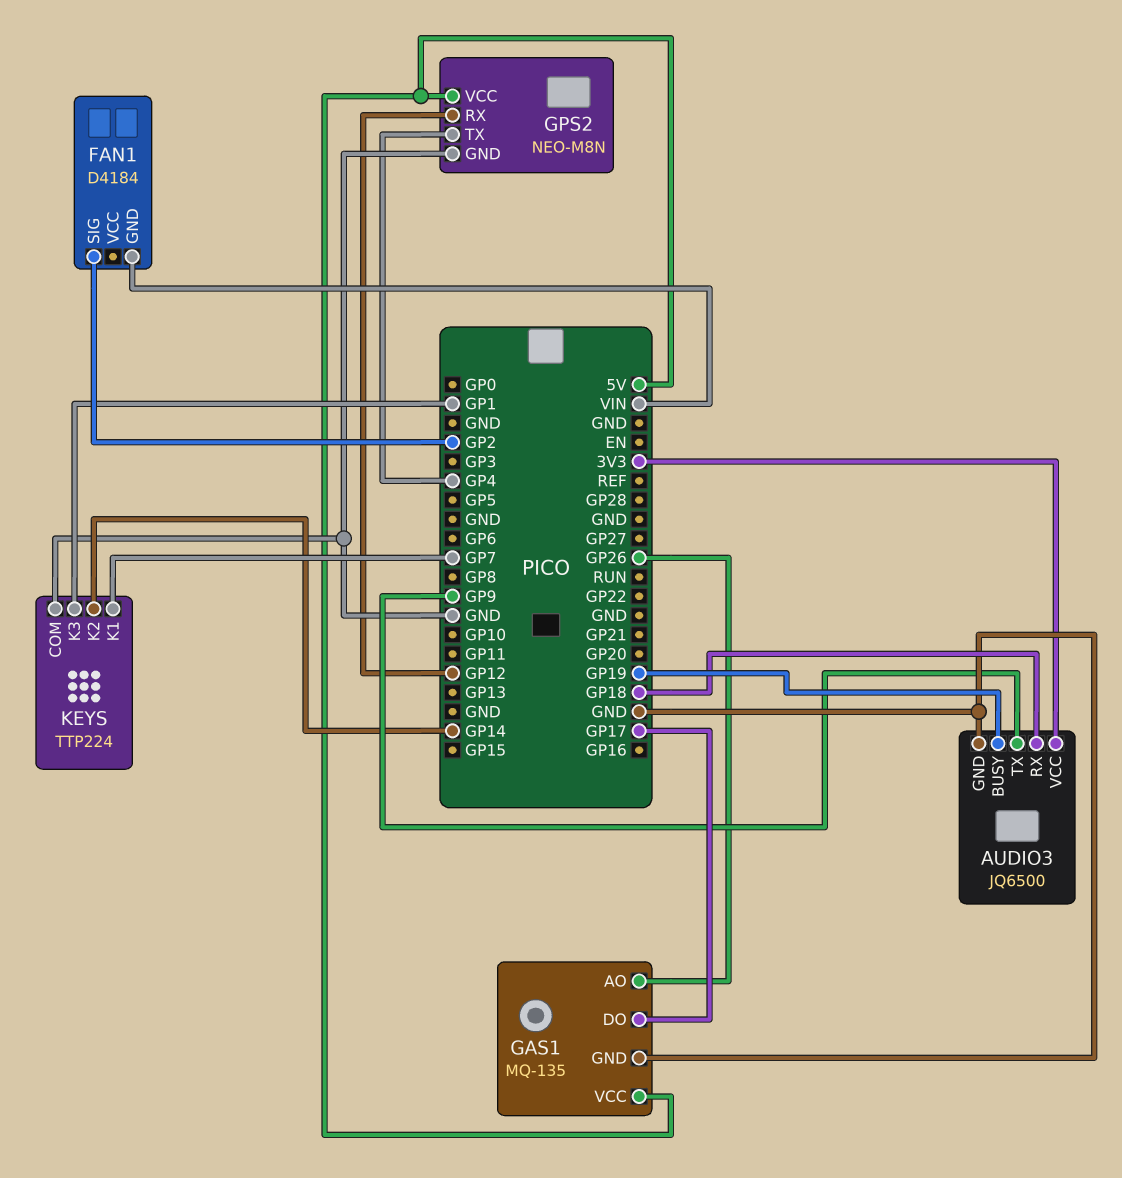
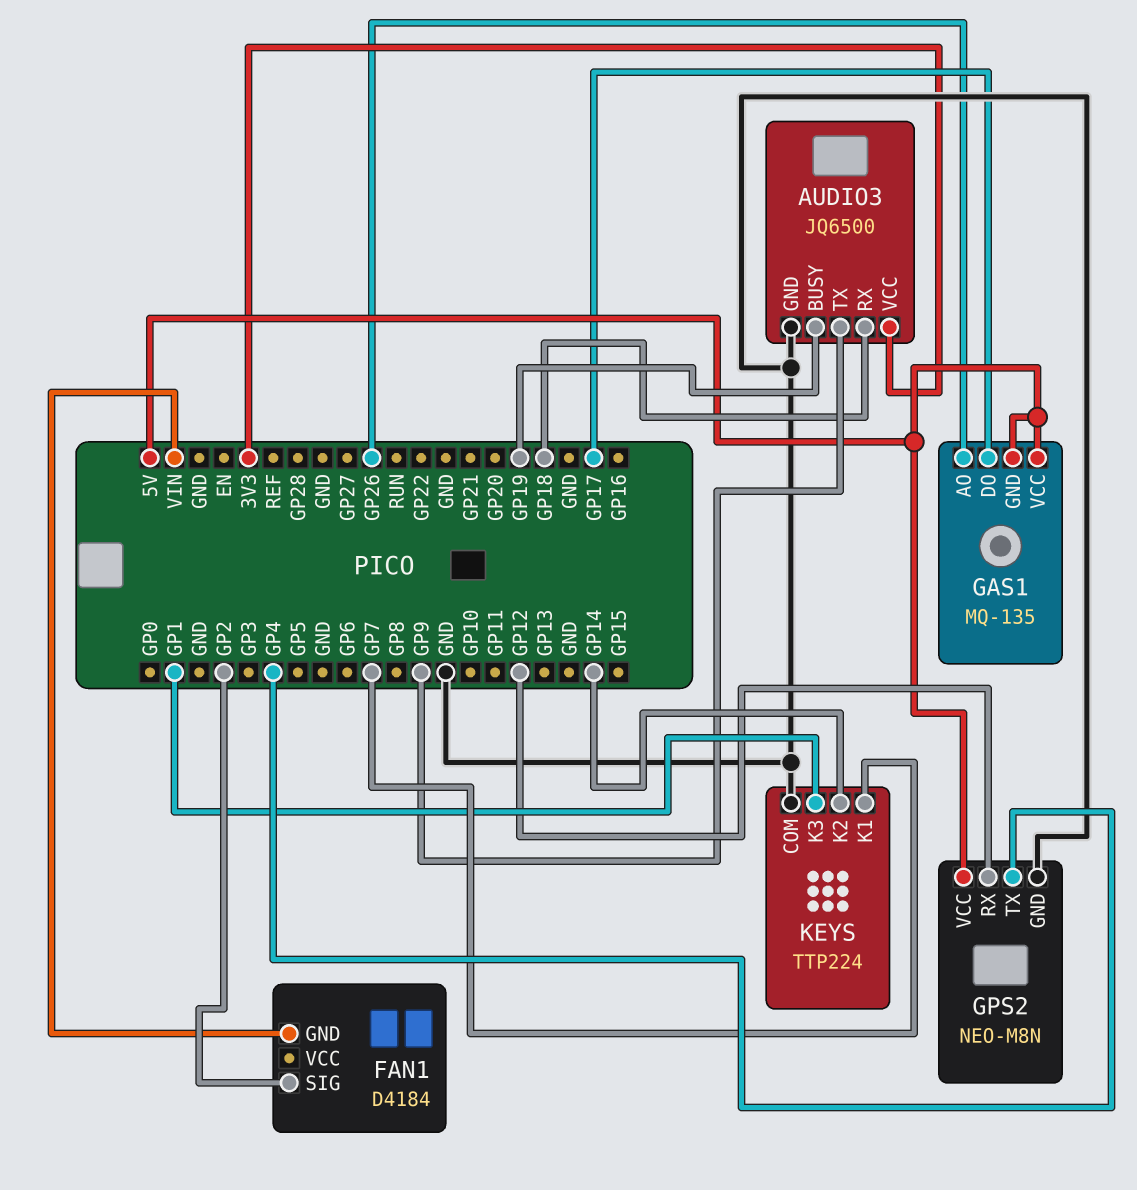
GAS1 pin GND: GND -> 5V

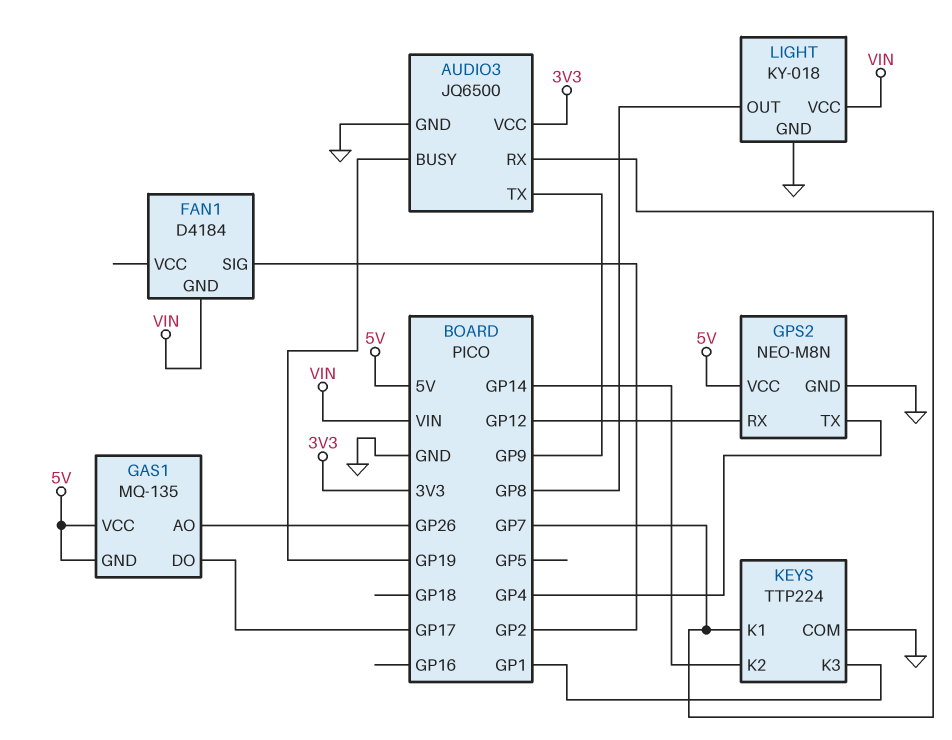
AUDIO3 pin RX: GP18 -> GP7
LIGHT: none -> KY-018
LIGHT pin GND: none -> GND
LIGHT pin OUT: none -> GP8
LIGHT pin VCC: none -> VIN

